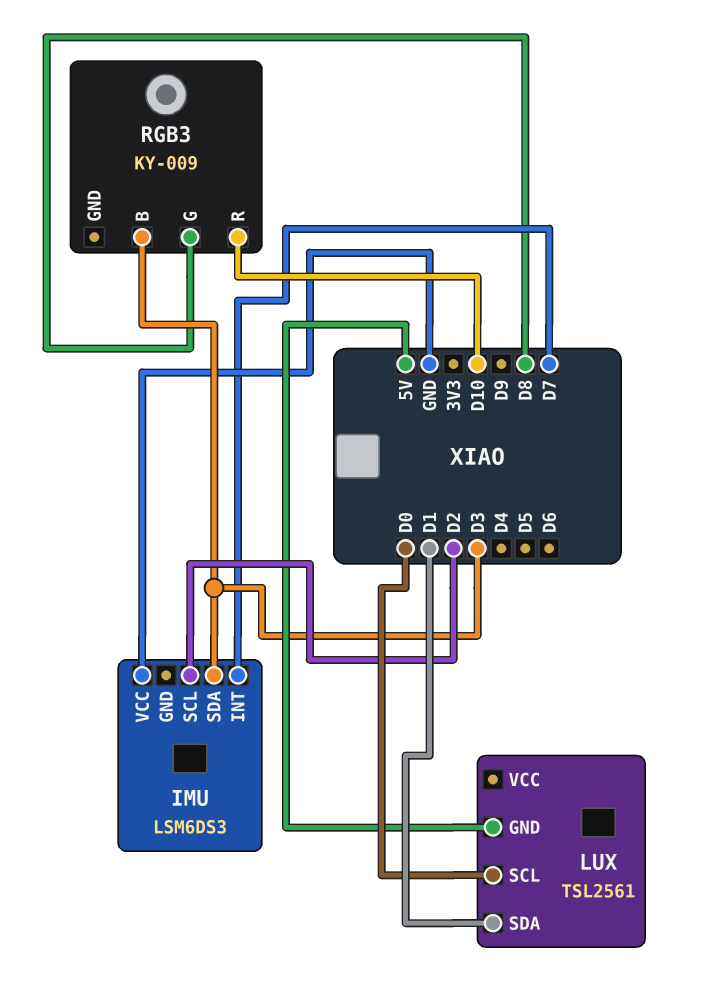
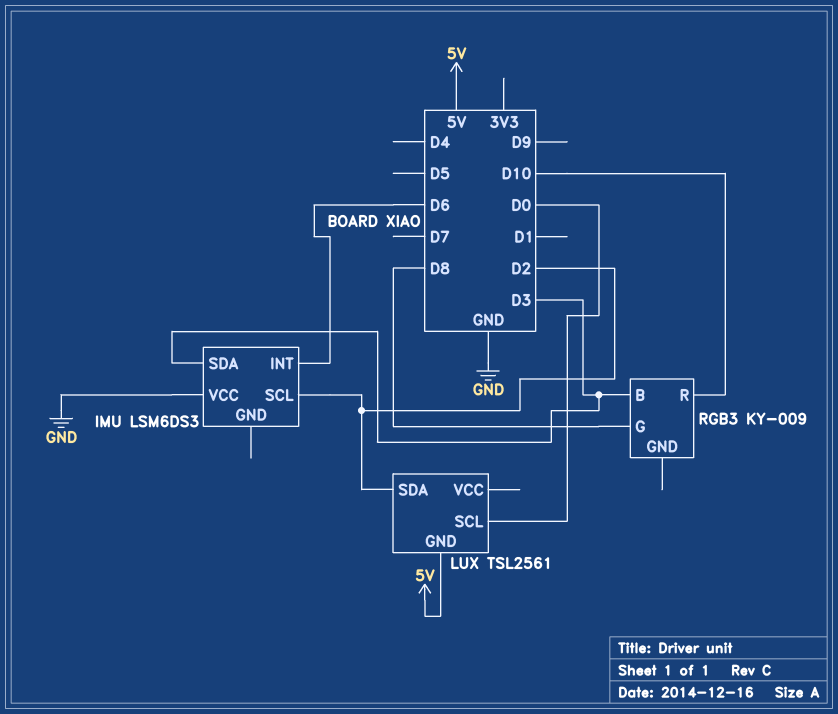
IMU pin INT: D7 -> D6
LUX pin SDA: D1 -> D2

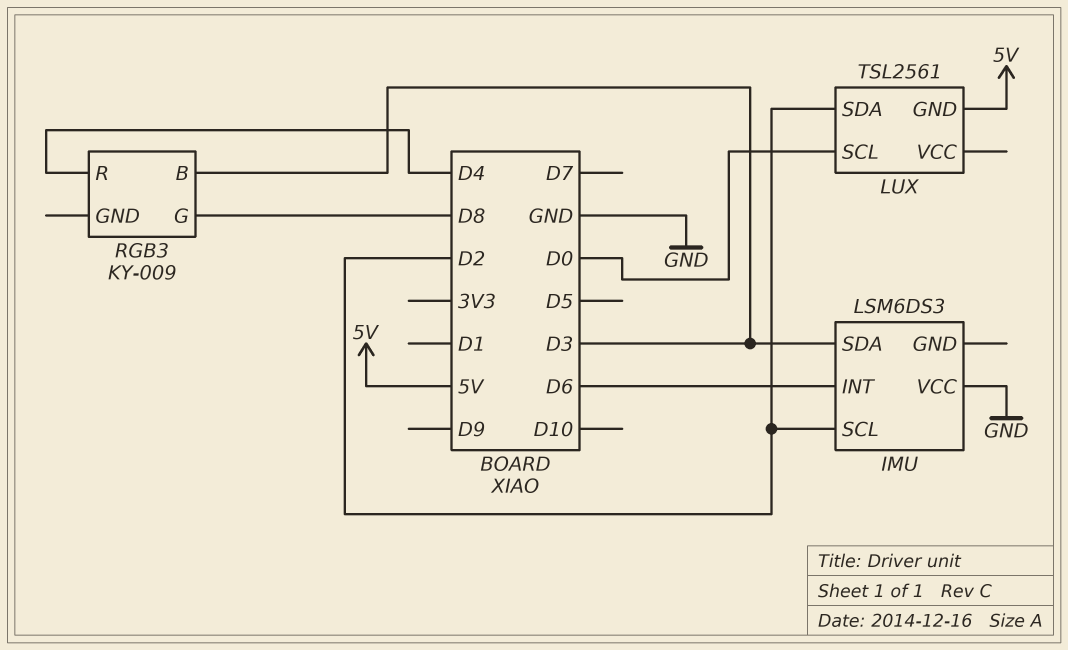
RGB3 pin R: D10 -> D4

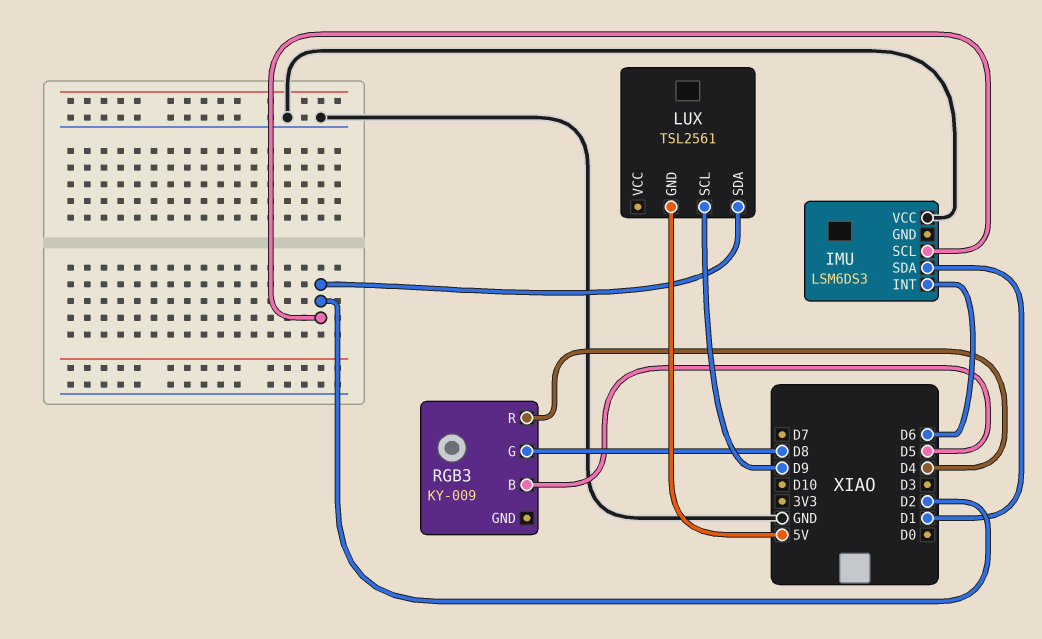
IMU pin SDA: D3 -> D1
LUX pin SCL: D0 -> D9
RGB3 pin B: D3 -> D5

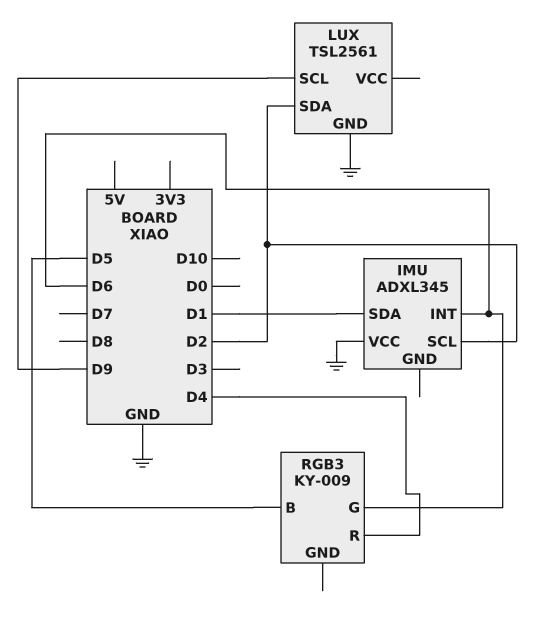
IMU: LSM6DS3 -> ADXL345
LUX pin GND: 5V -> GND
RGB3 pin G: D8 -> D6

